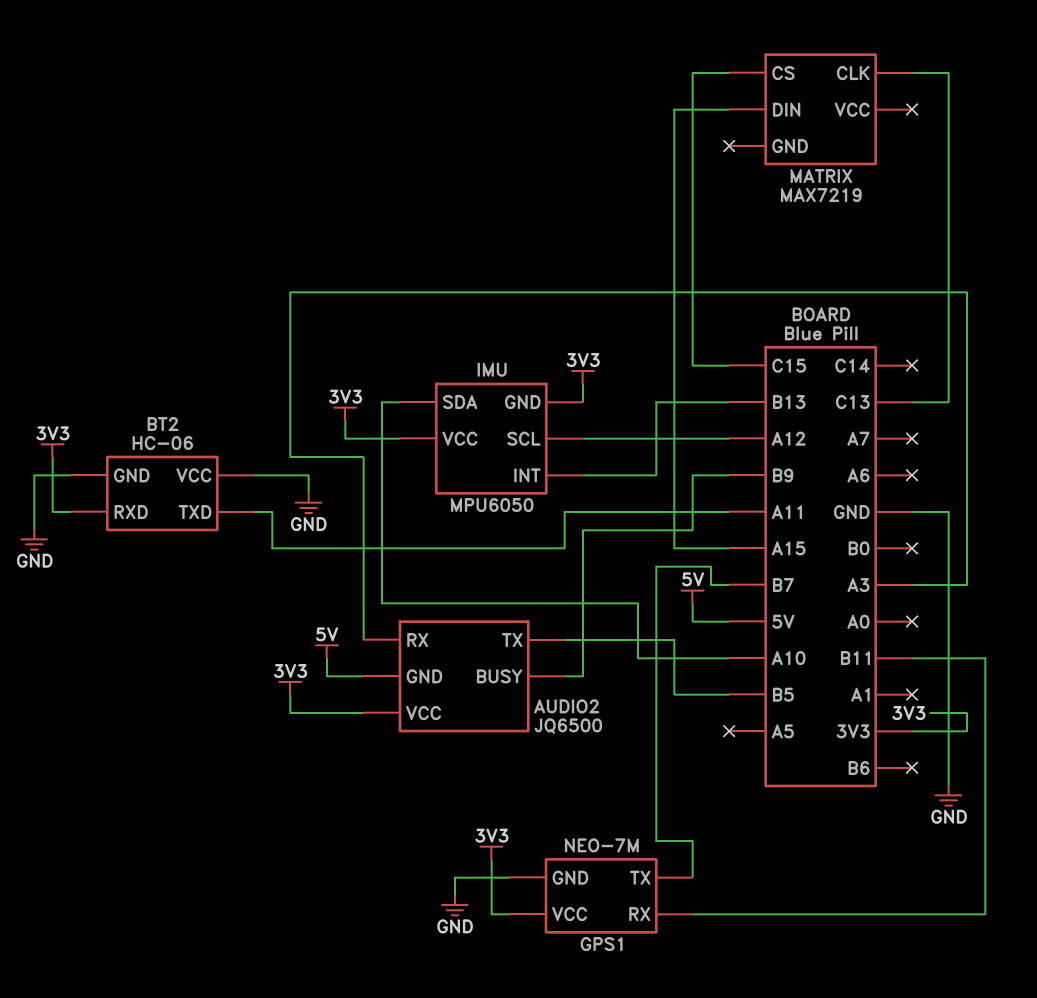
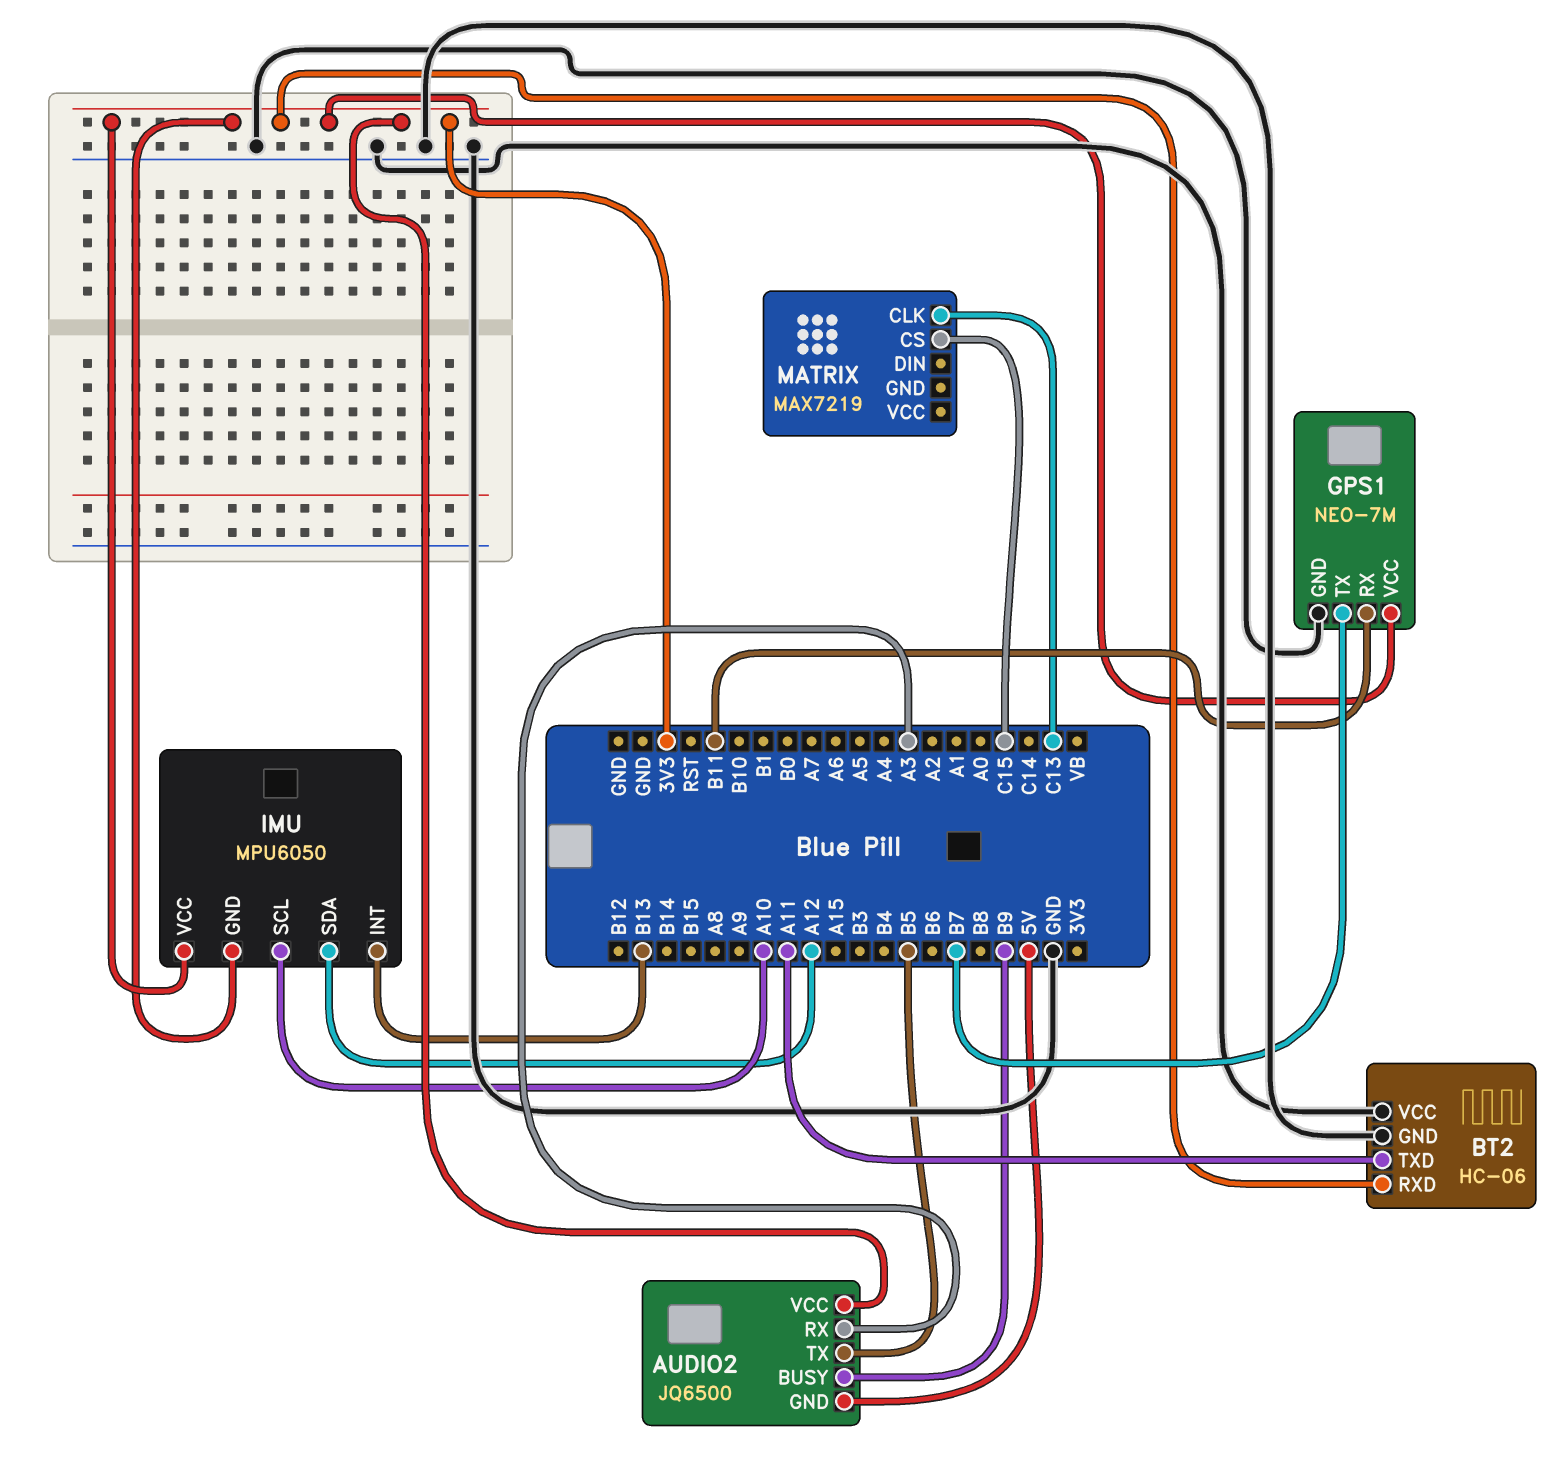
IMU pin SCL: A12 -> A10
IMU pin SDA: A10 -> A12
MATRIX pin DIN: A15 -> none

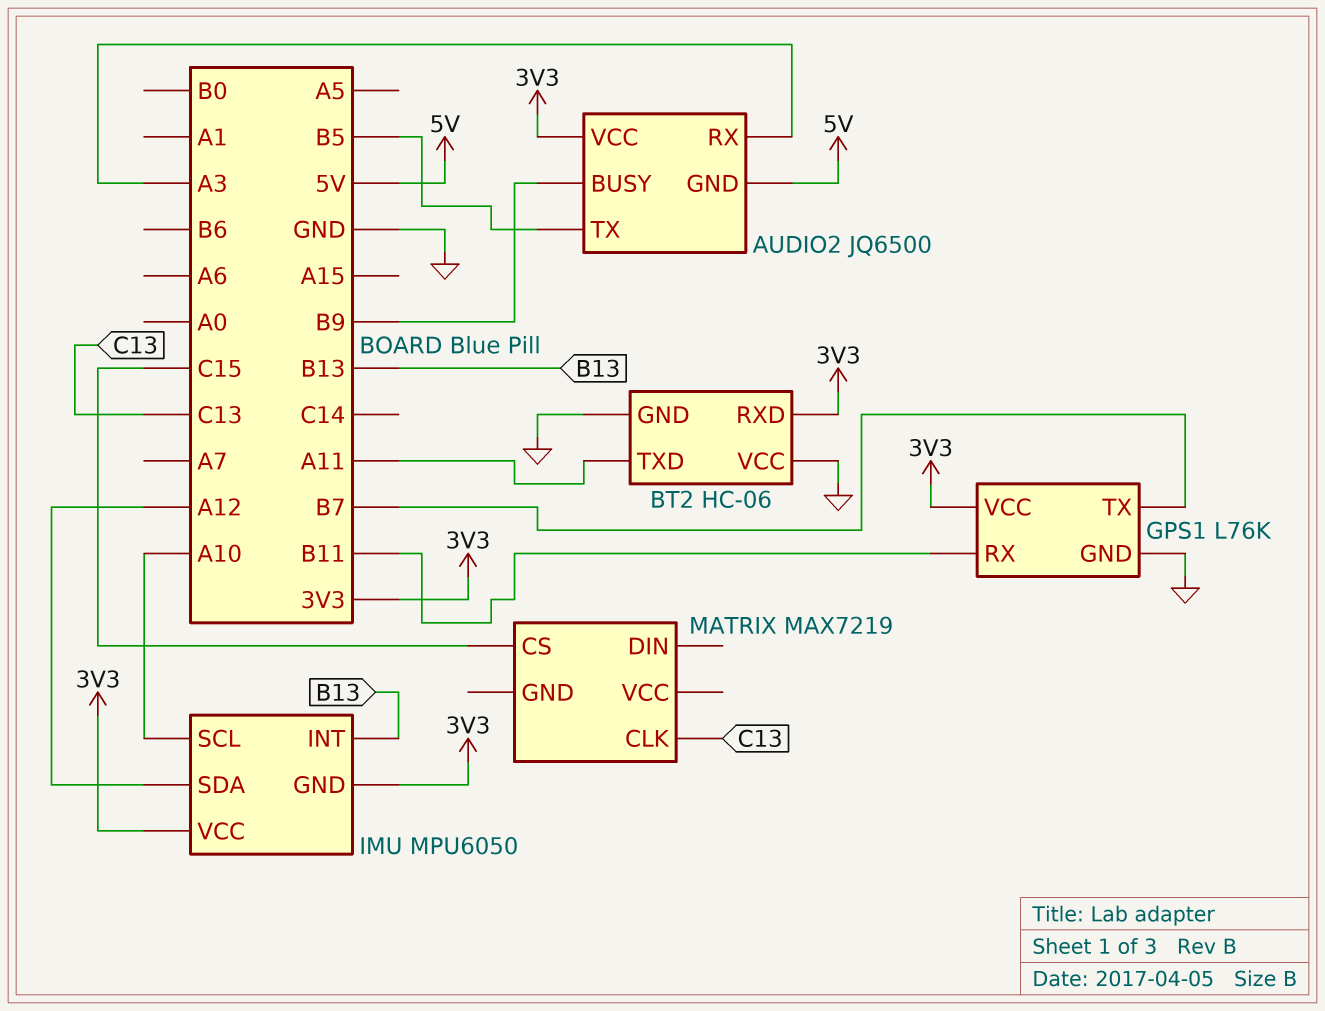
GPS1: NEO-7M -> L76K

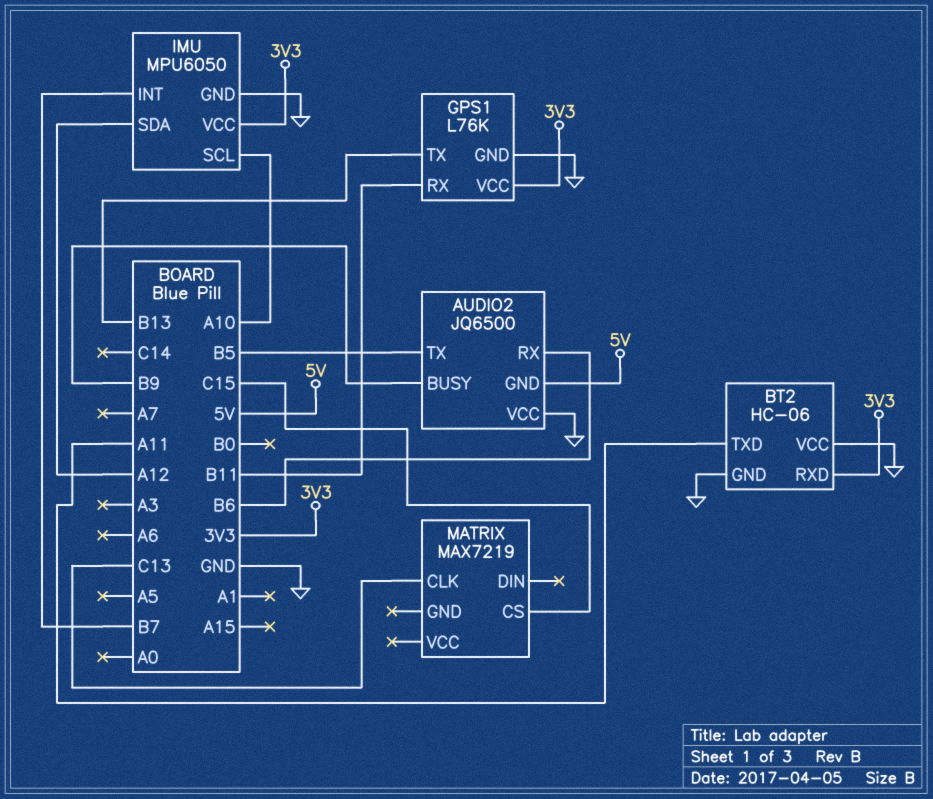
AUDIO2 pin RX: A3 -> B6
AUDIO2 pin VCC: 3V3 -> GND
GPS1 pin TX: B7 -> B13
IMU pin GND: 3V3 -> GND
IMU pin INT: B13 -> B7

